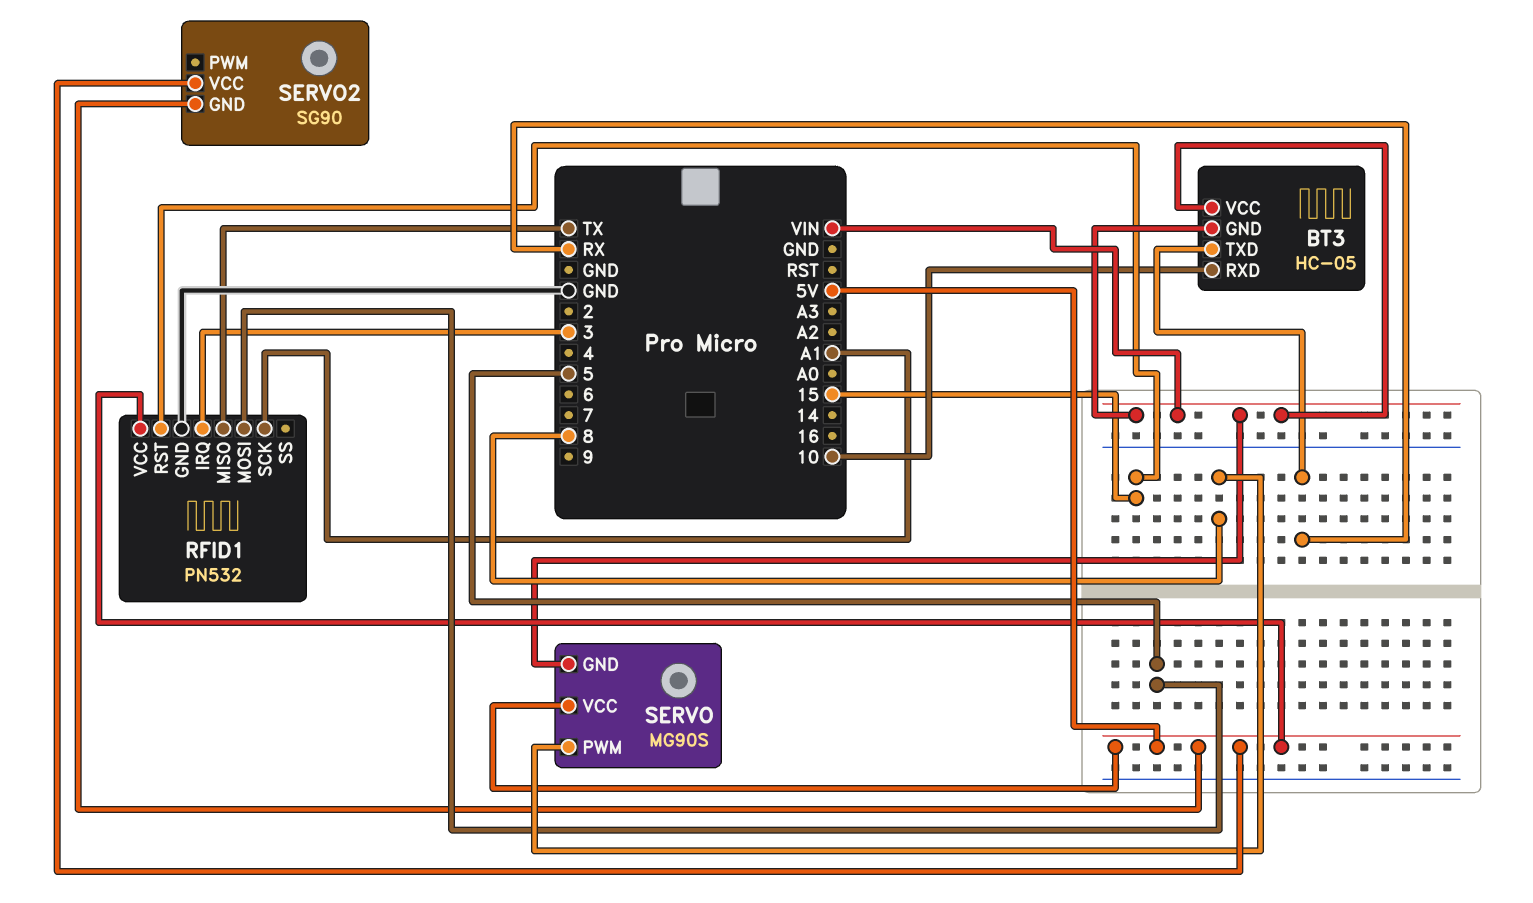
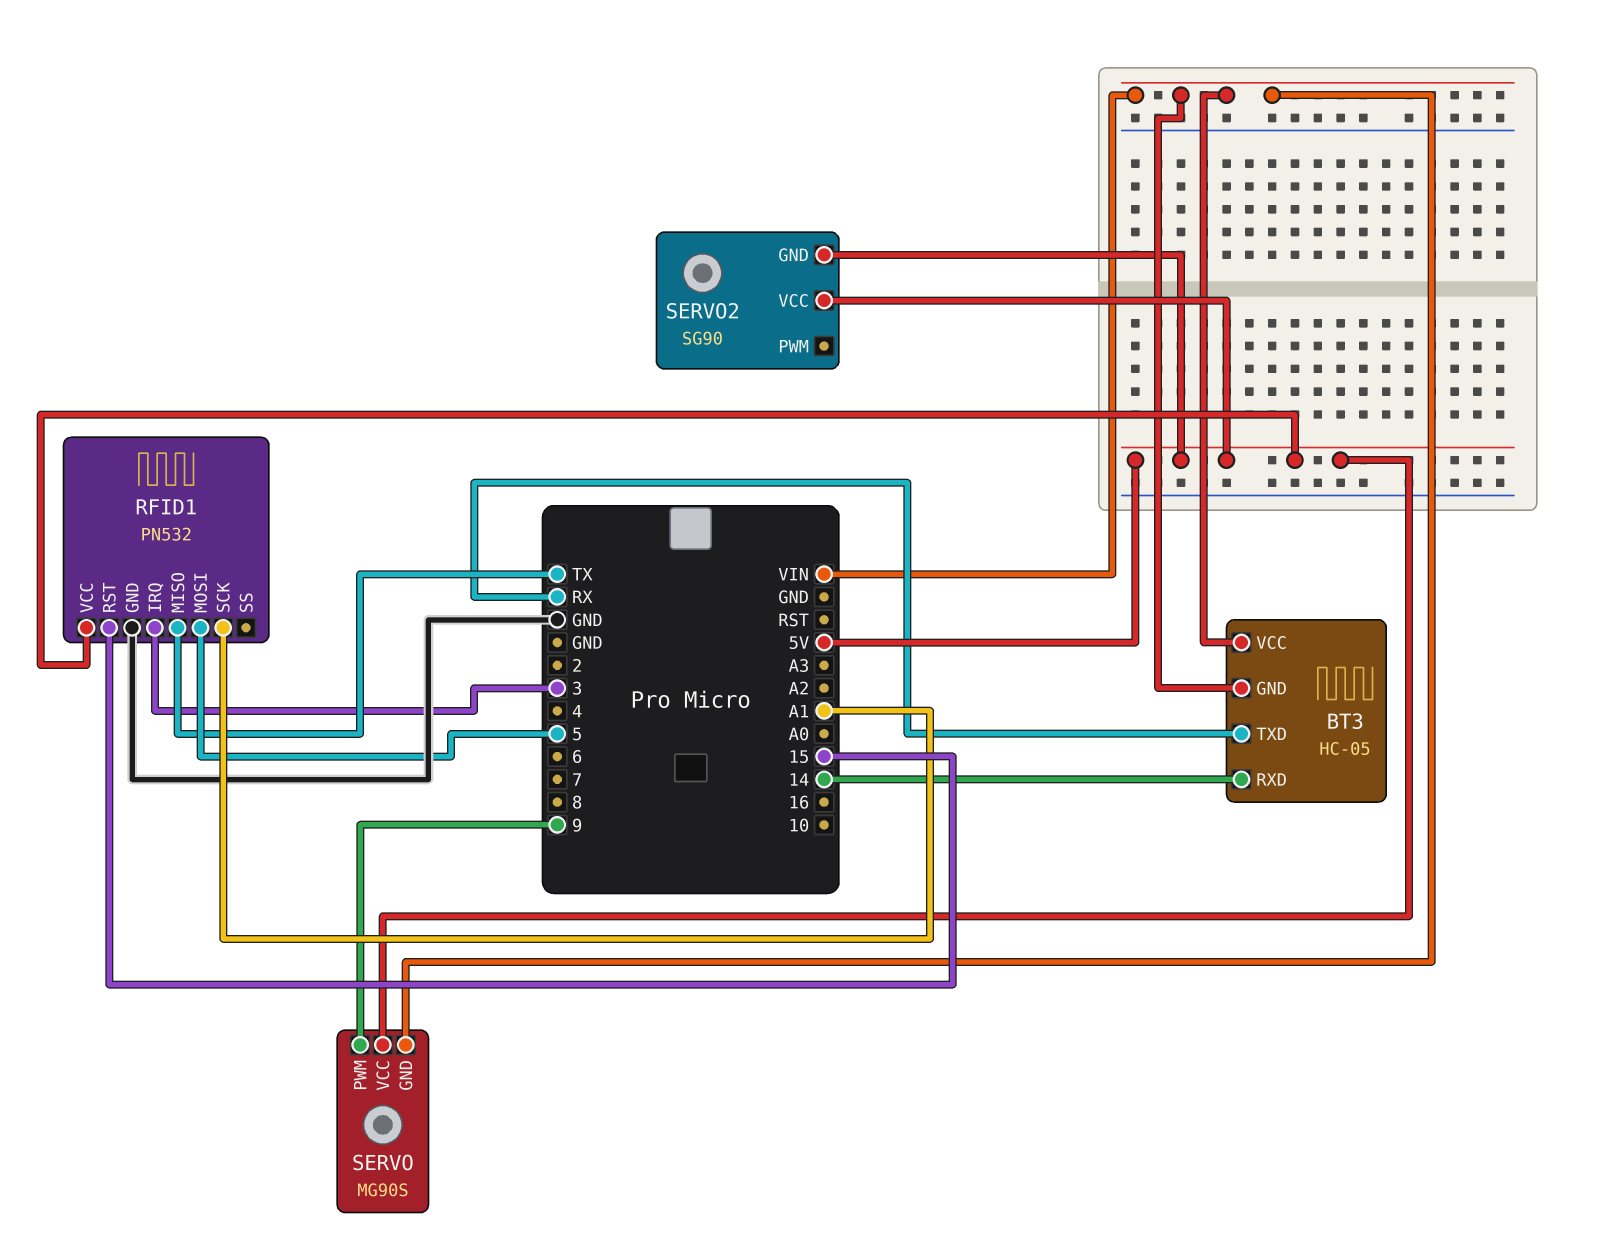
BT3 pin RXD: 10 -> 14
SERVO pin PWM: 8 -> 9

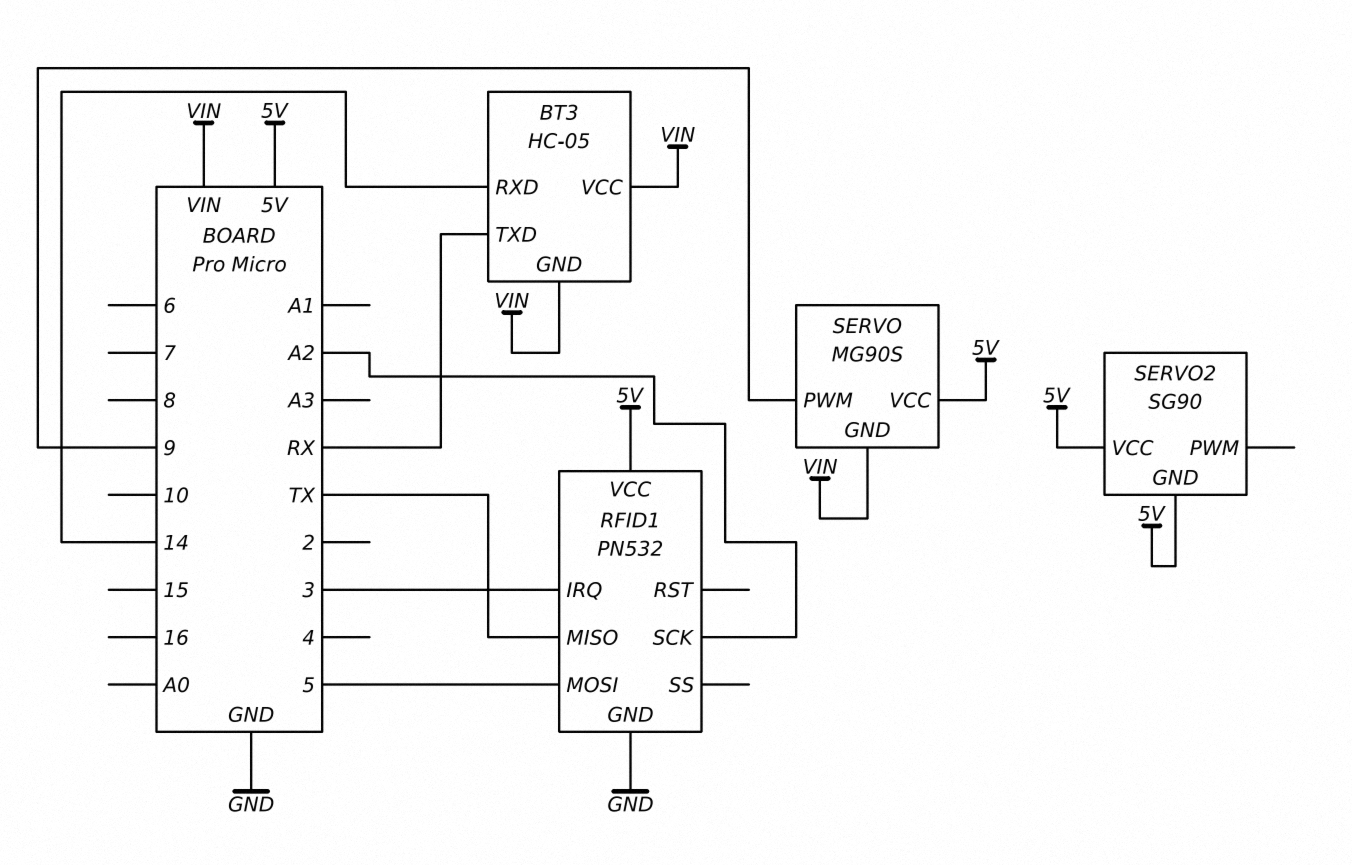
RFID1 pin RST: 15 -> none
RFID1 pin SCK: A1 -> A2

